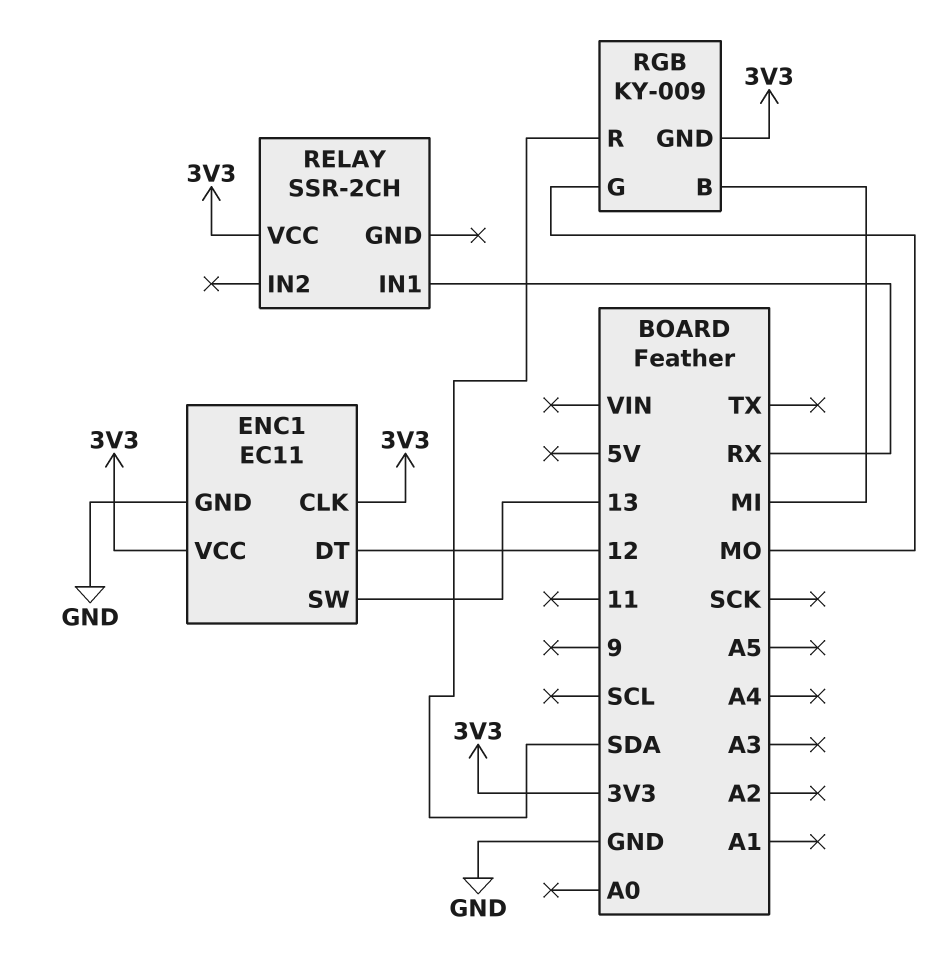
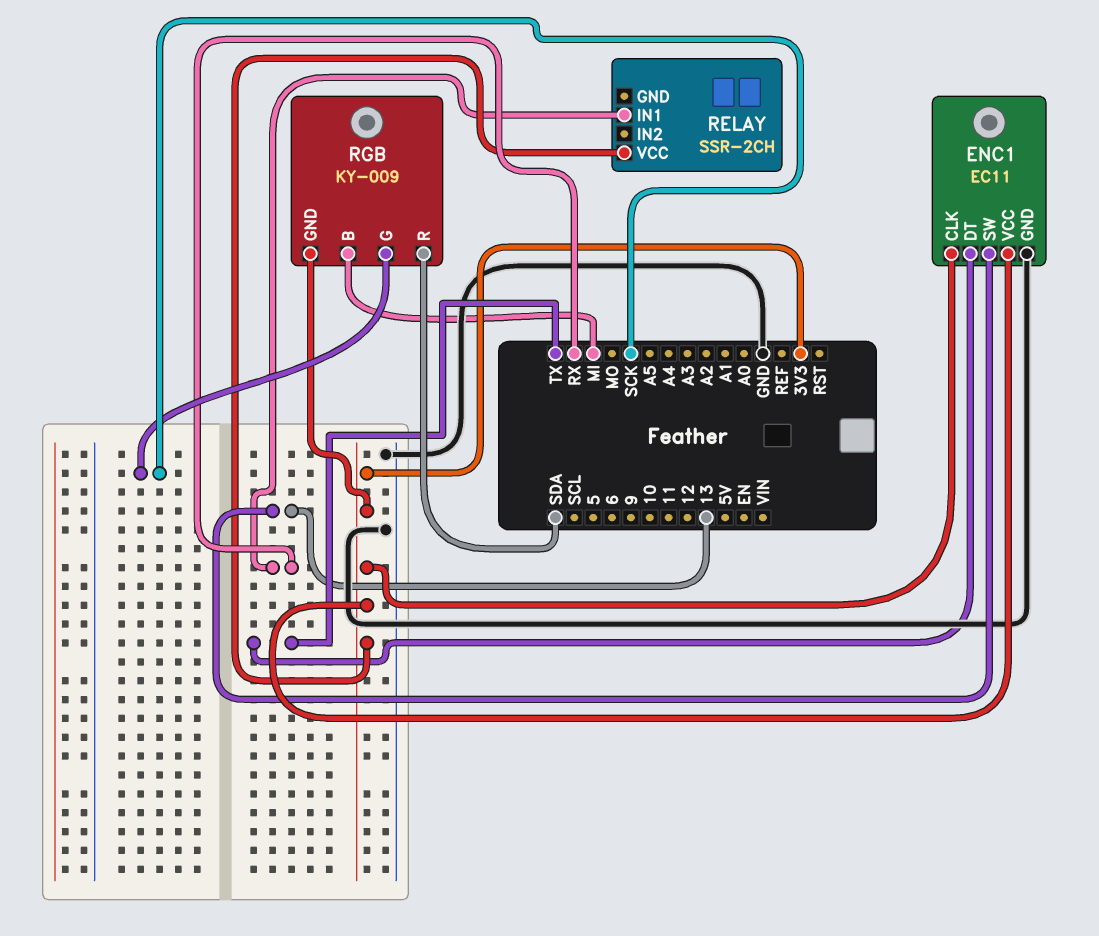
ENC1 pin DT: 12 -> TX
RGB pin G: MO -> SCK

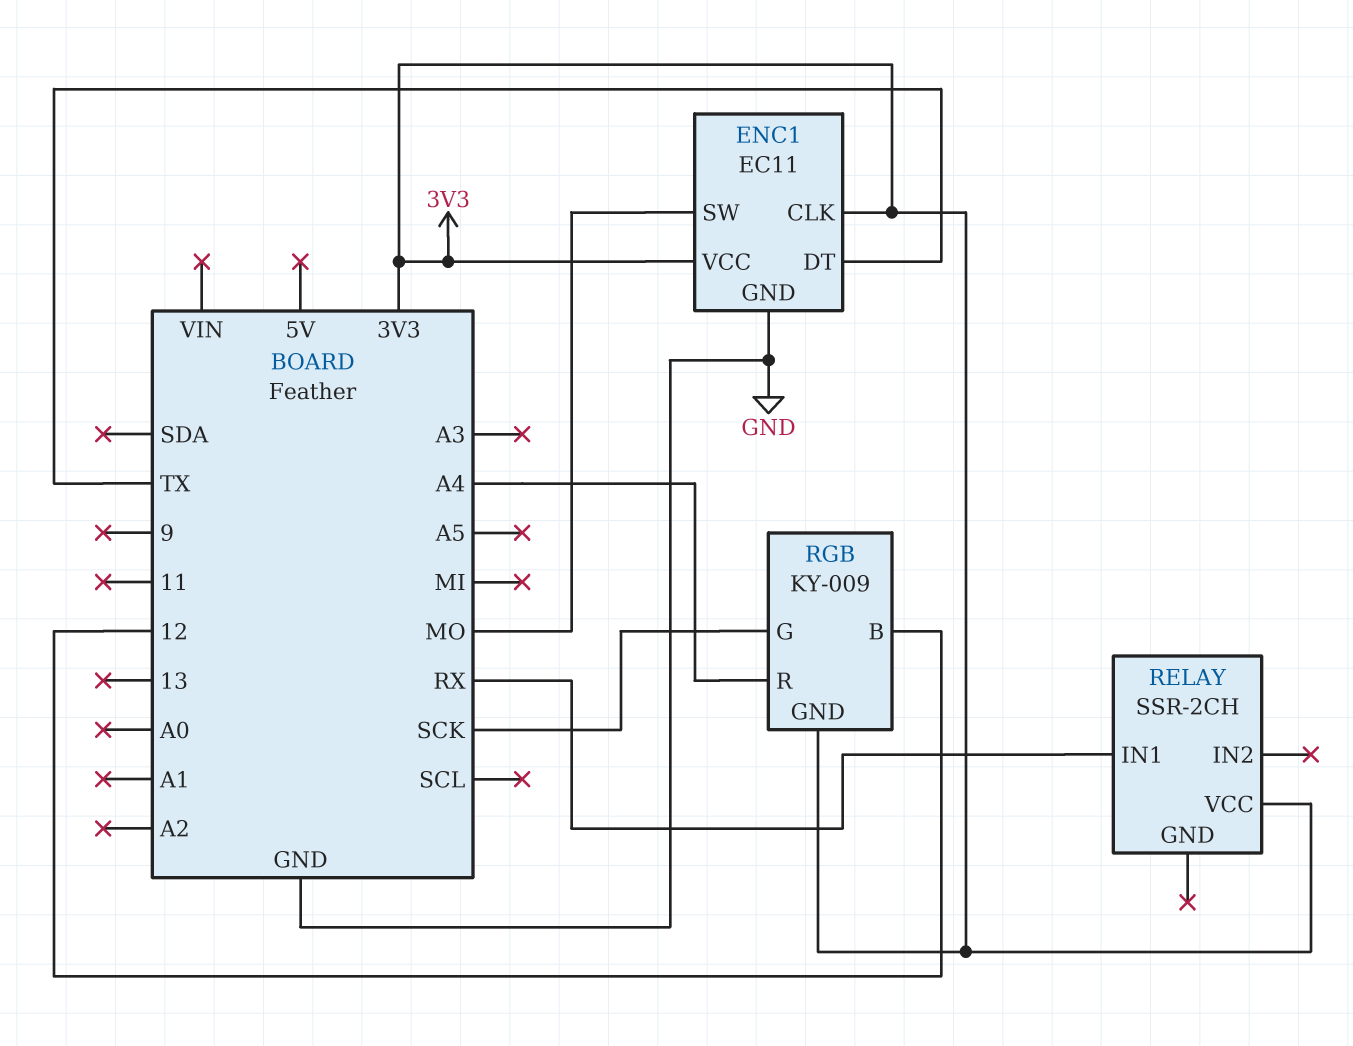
ENC1 pin SW: 13 -> MO
RGB pin B: MI -> 12
RGB pin R: SDA -> A4

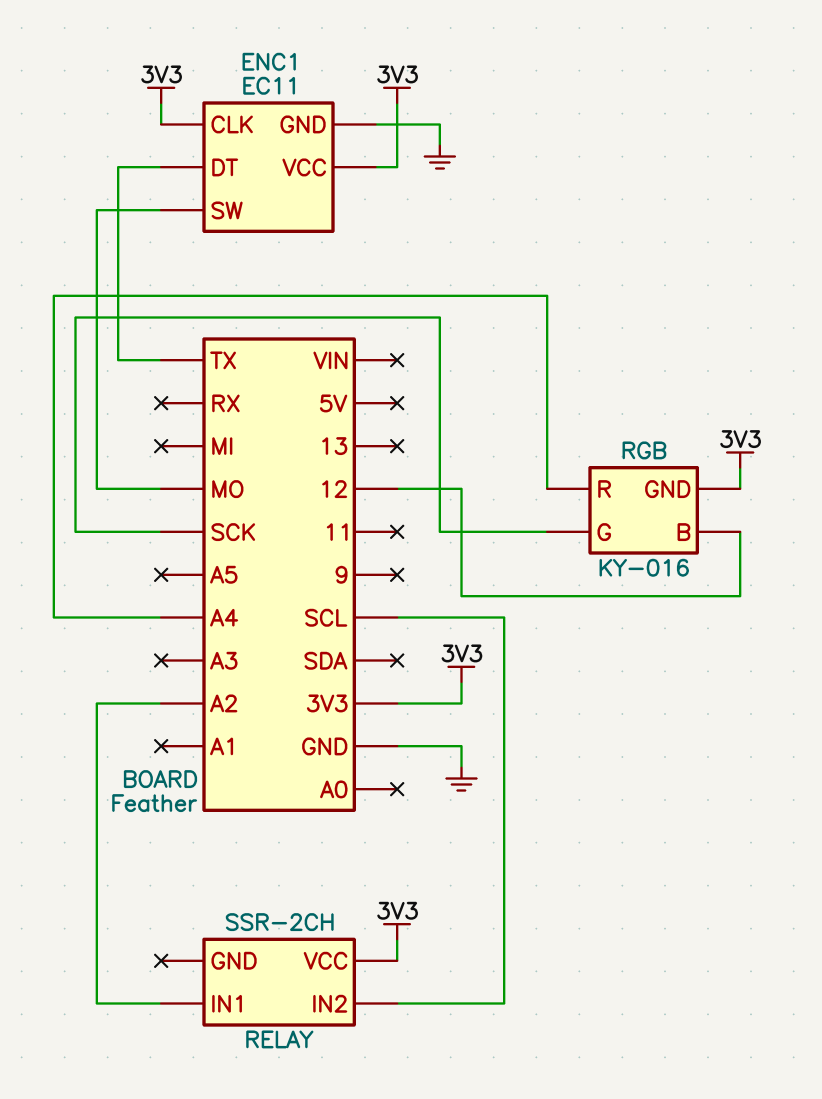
RELAY pin IN1: RX -> A2
RELAY pin IN2: none -> SCL
RGB: KY-009 -> KY-016

